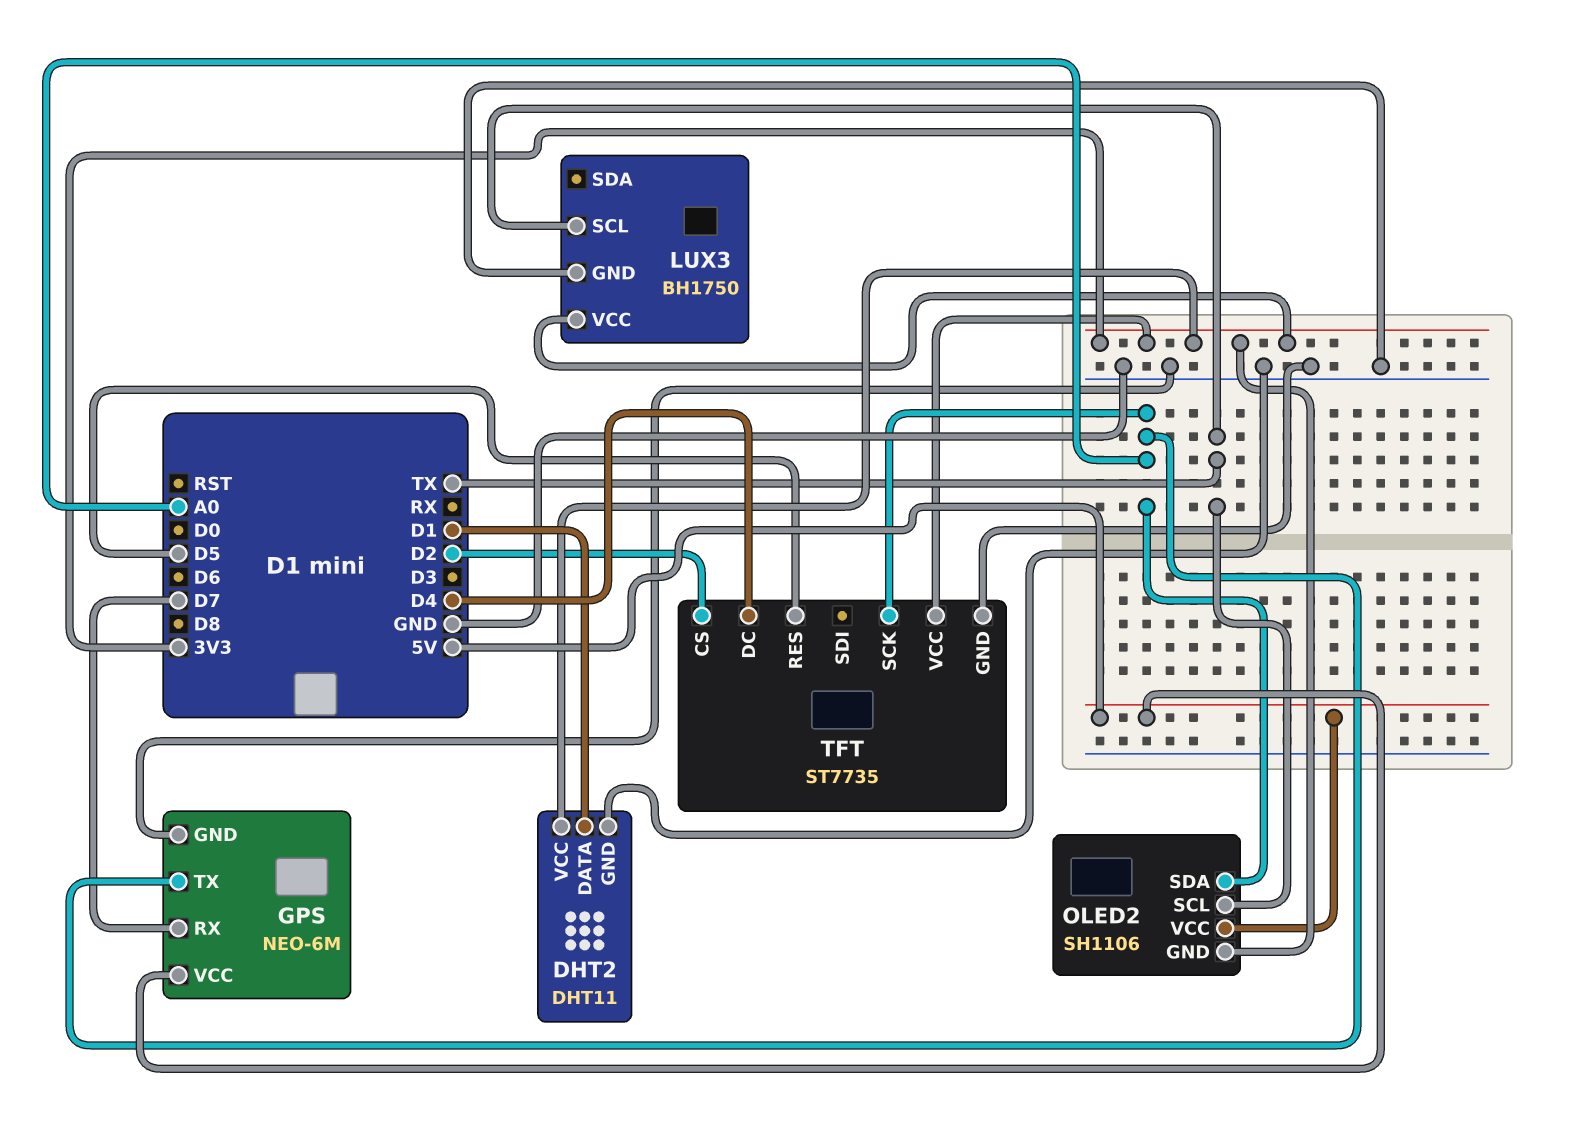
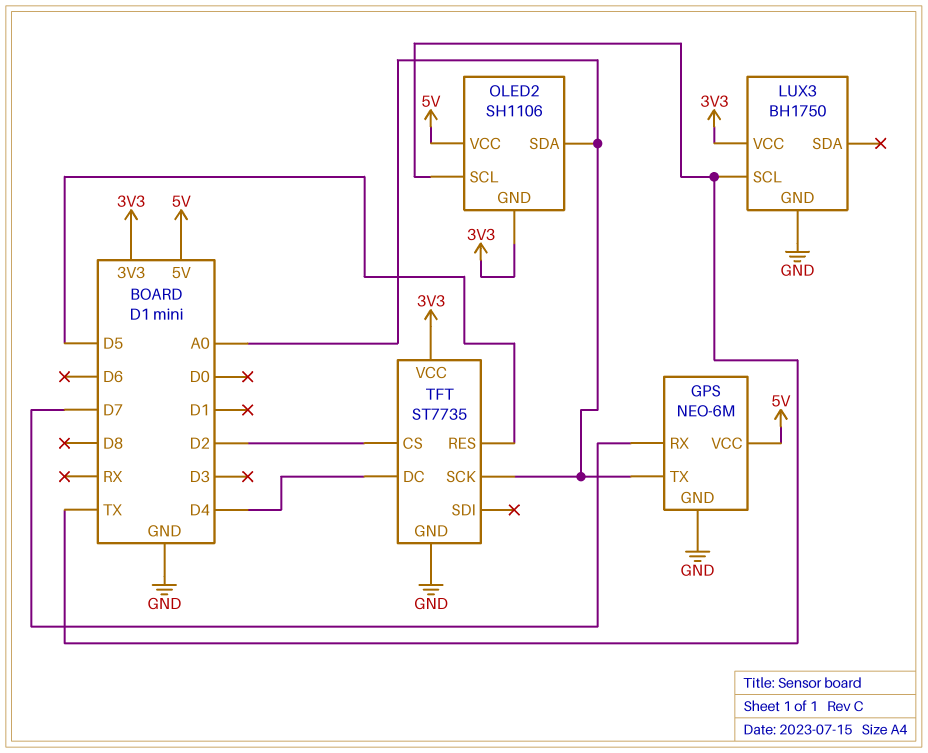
DHT2: DHT11 -> none
DHT2 pin DATA: D1 -> none
DHT2 pin GND: GND -> none
DHT2 pin VCC: 3V3 -> none

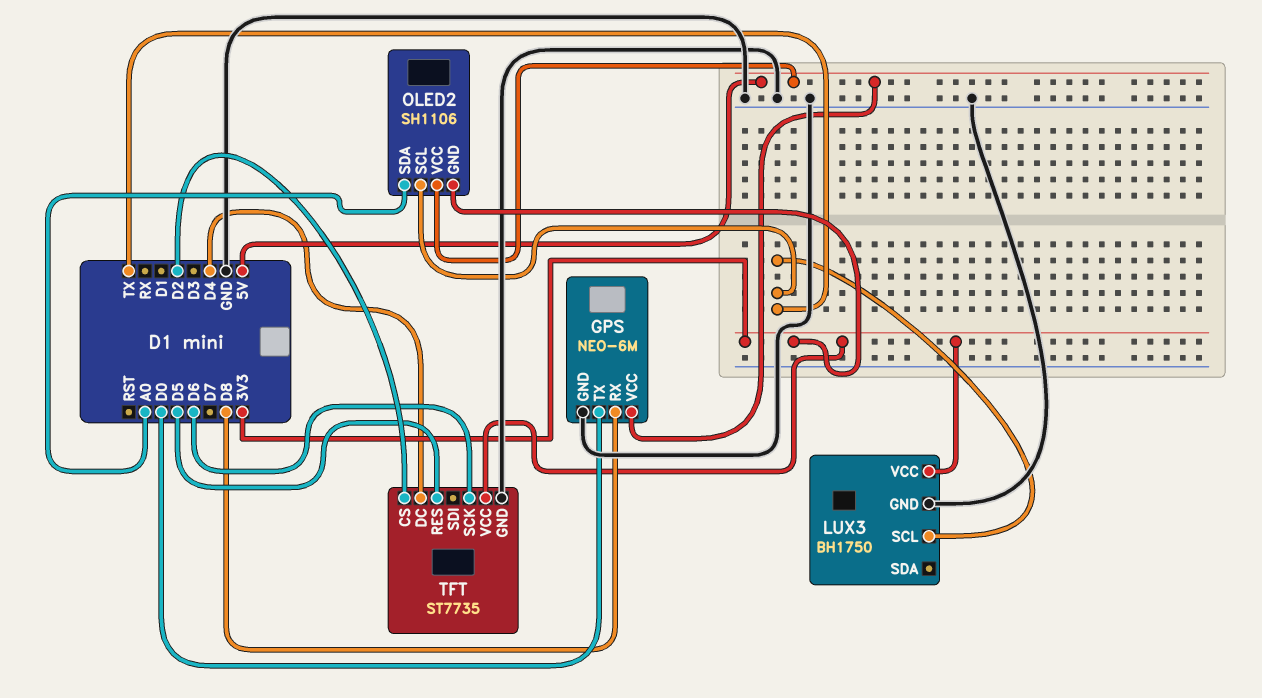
GPS pin RX: D7 -> D8
GPS pin TX: A0 -> D0
TFT pin SCK: A0 -> D6

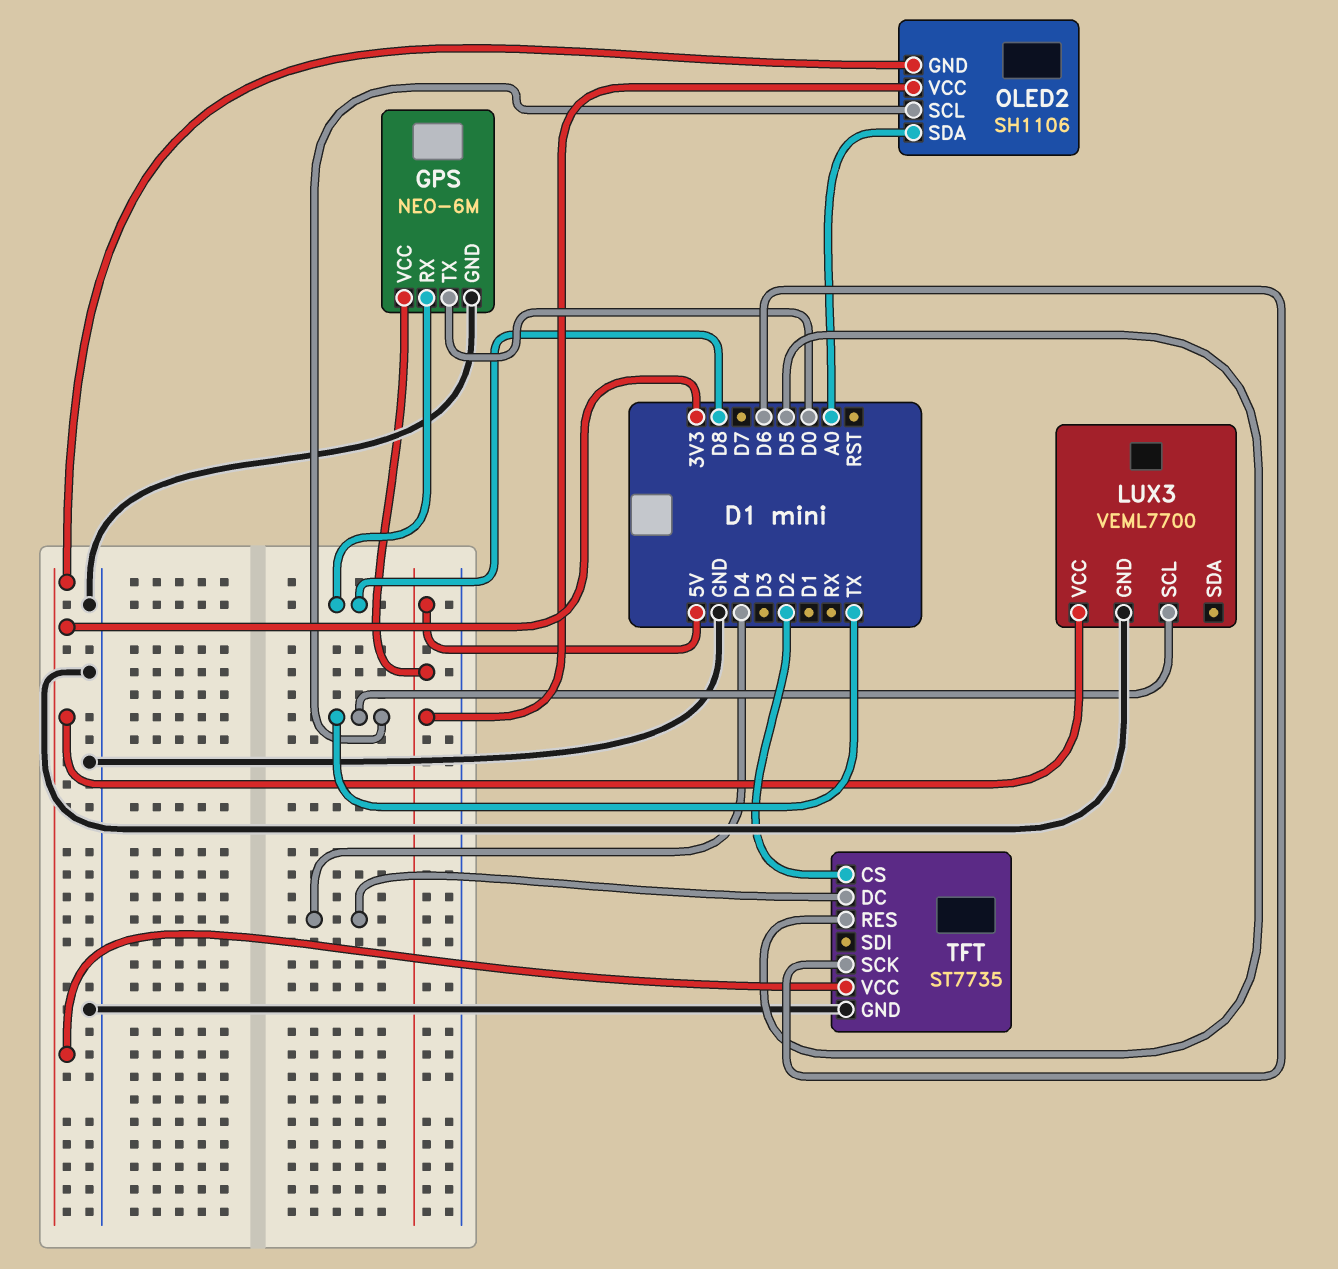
LUX3: BH1750 -> VEML7700

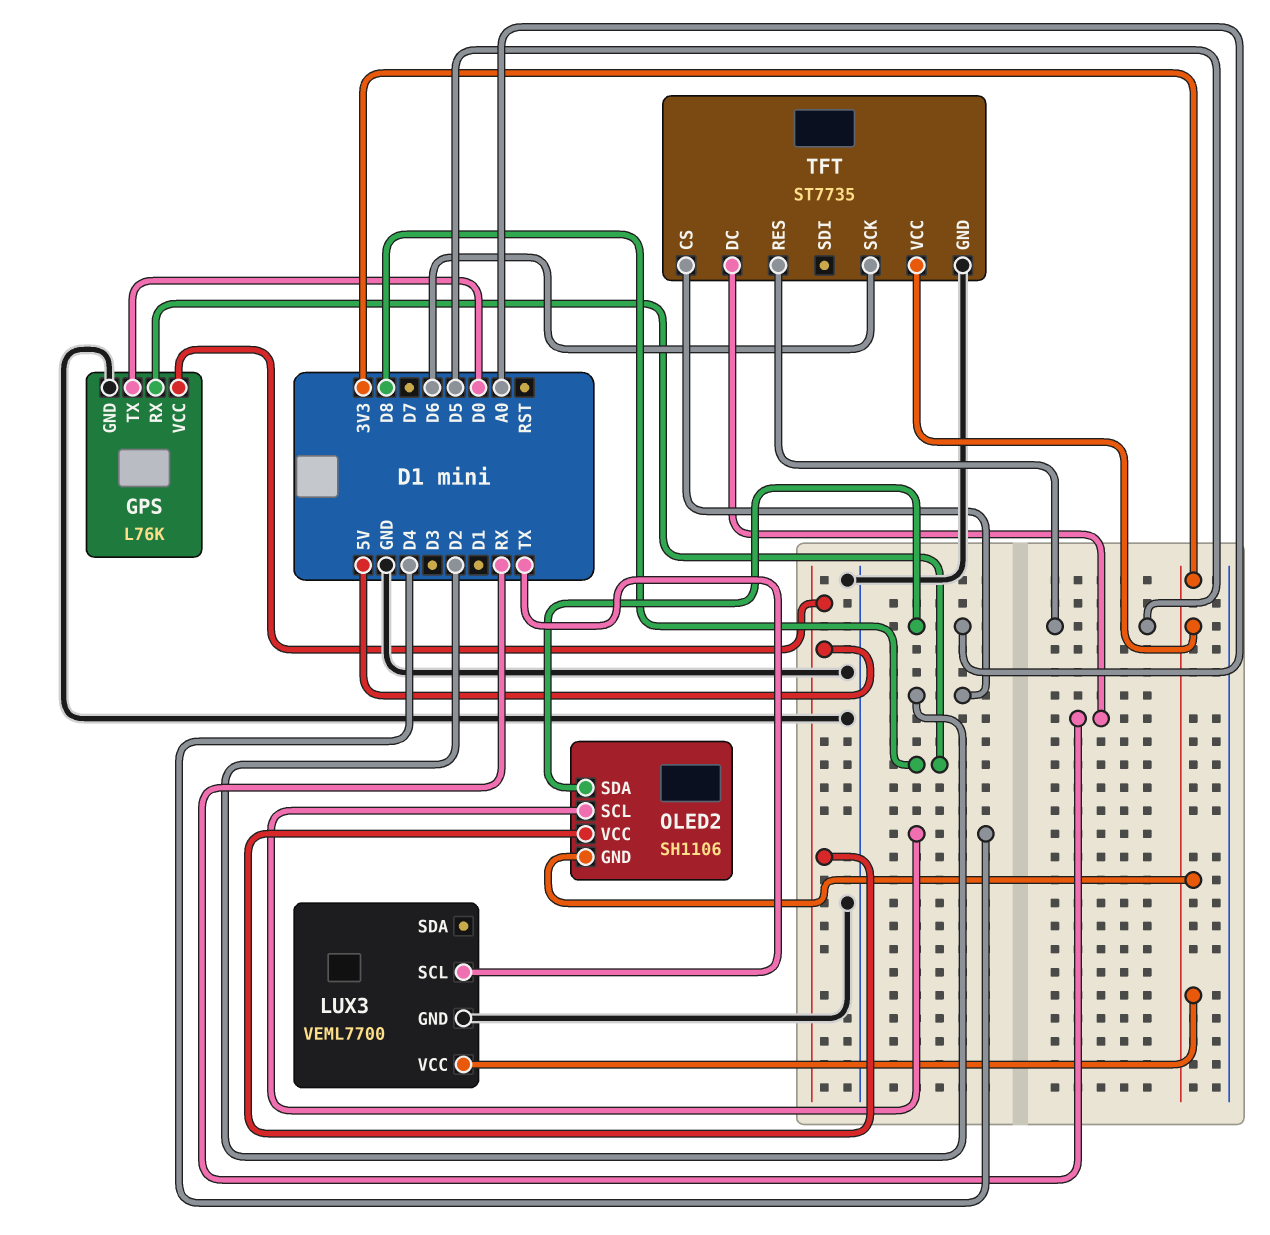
GPS: NEO-6M -> L76K
OLED2 pin SCL: TX -> D4
TFT pin DC: D4 -> RX

